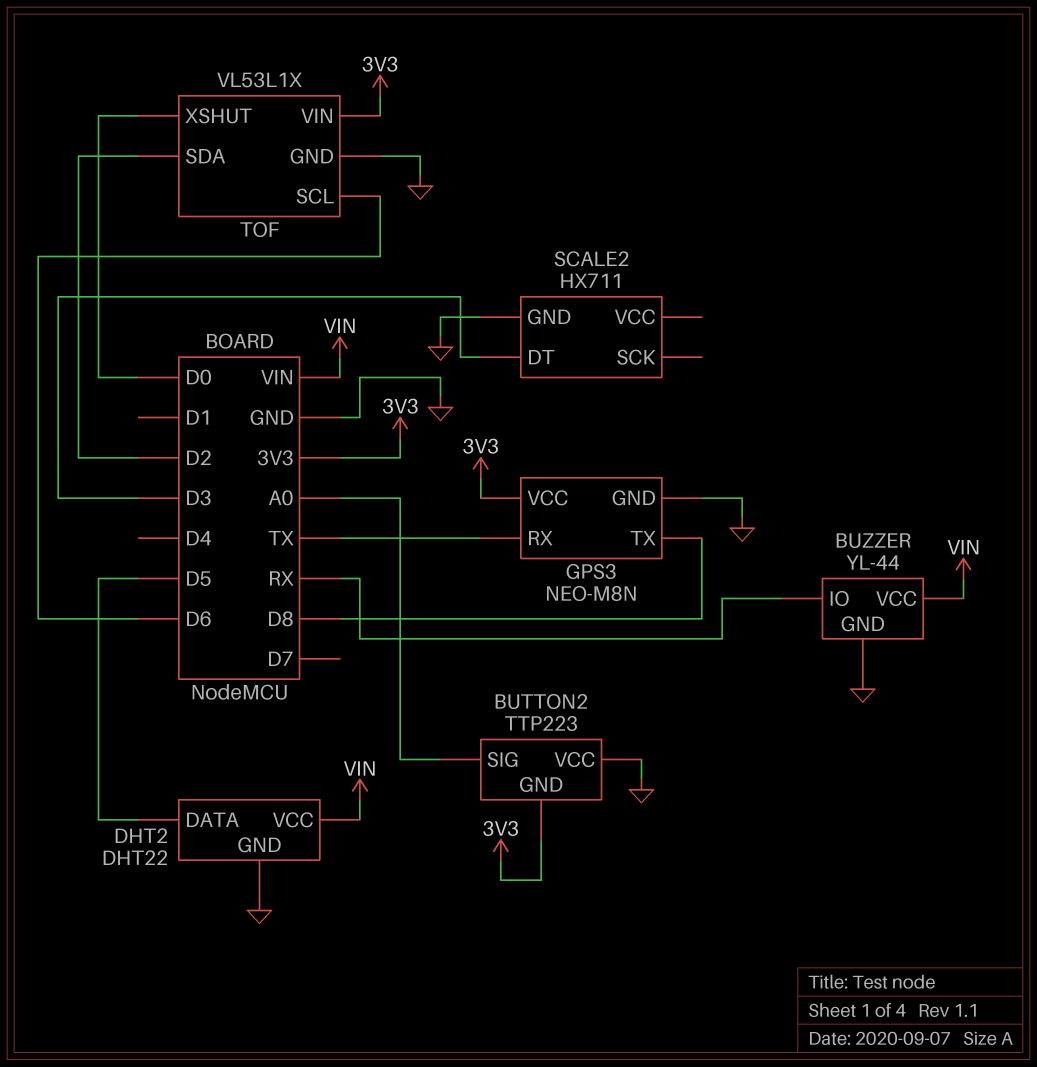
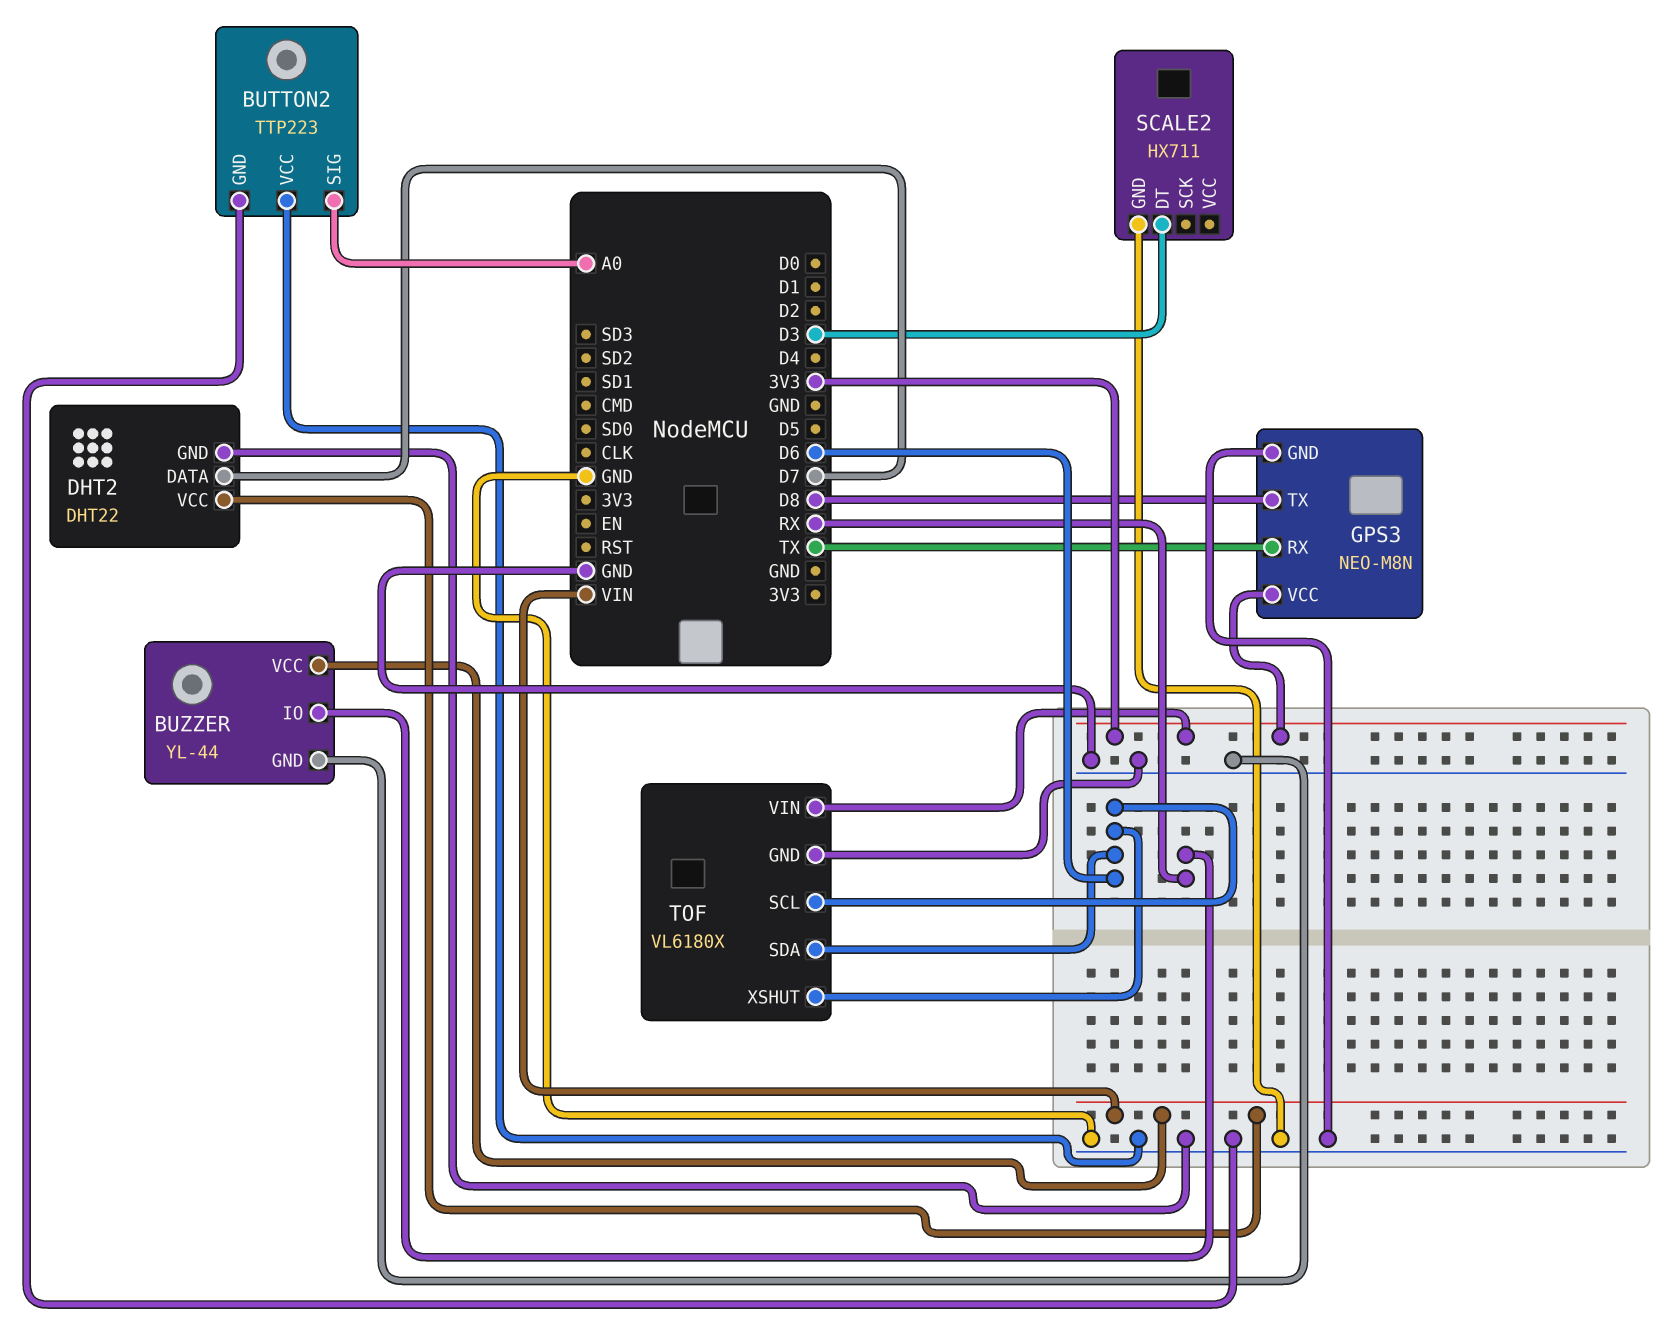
BUTTON2 pin GND: 3V3 -> GND
DHT2 pin DATA: D5 -> D7
TOF: VL53L1X -> VL6180X
TOF pin SDA: D2 -> D6
TOF pin XSHUT: D0 -> D6

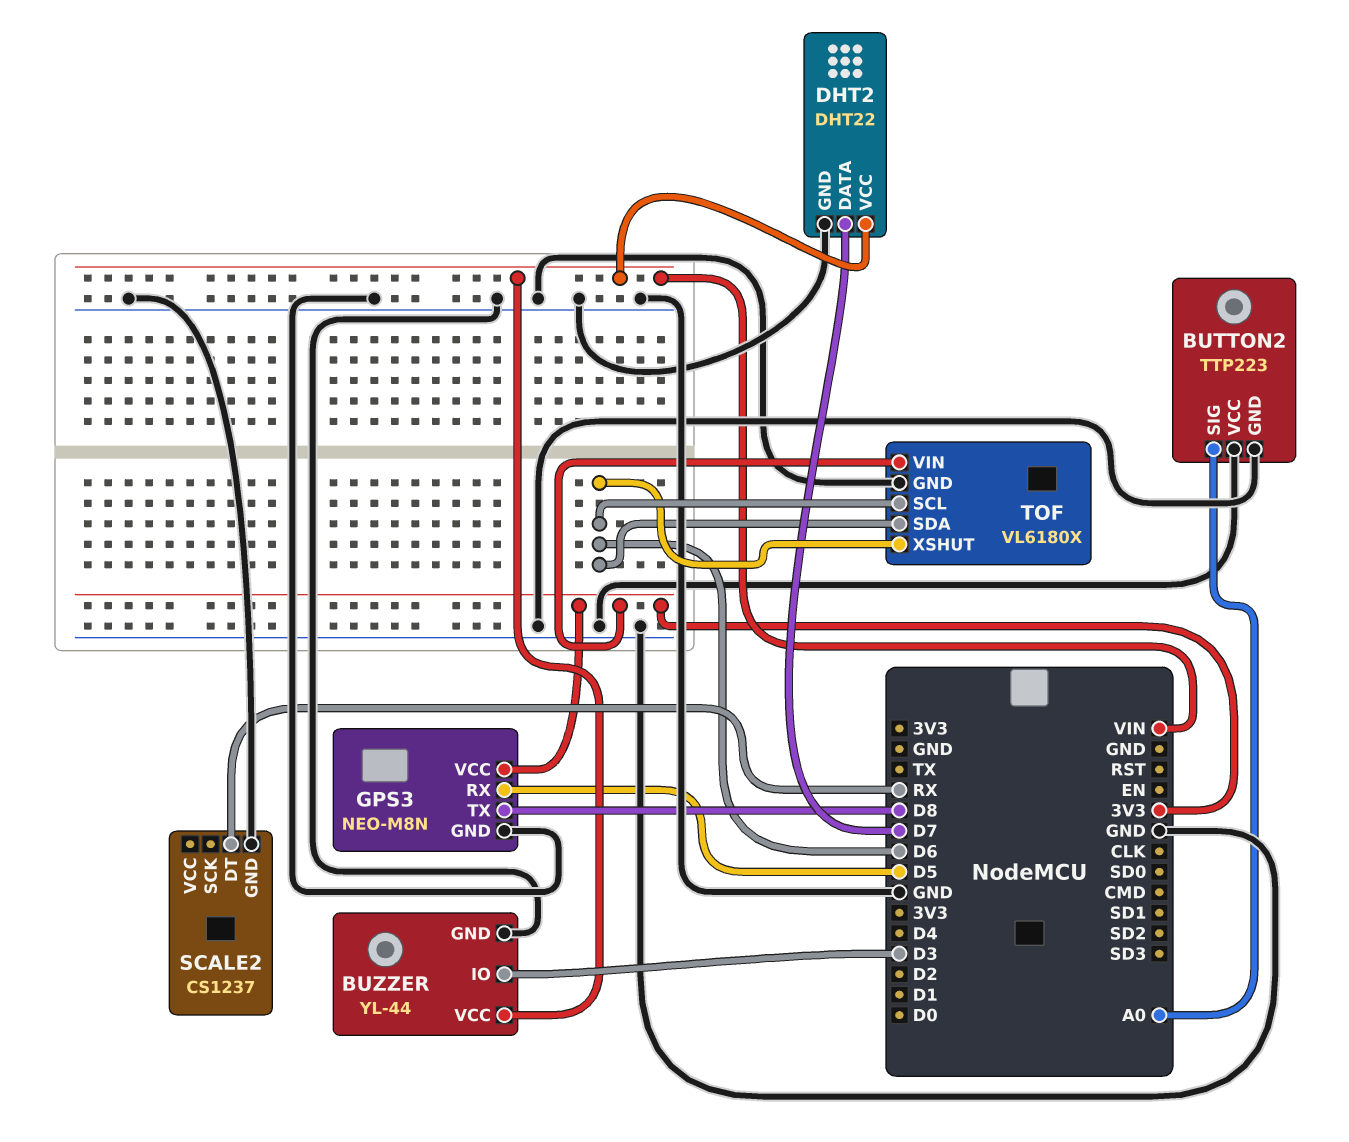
BUZZER pin IO: RX -> D3
GPS3 pin RX: TX -> D5
SCALE2: HX711 -> CS1237
SCALE2 pin DT: D3 -> RX

